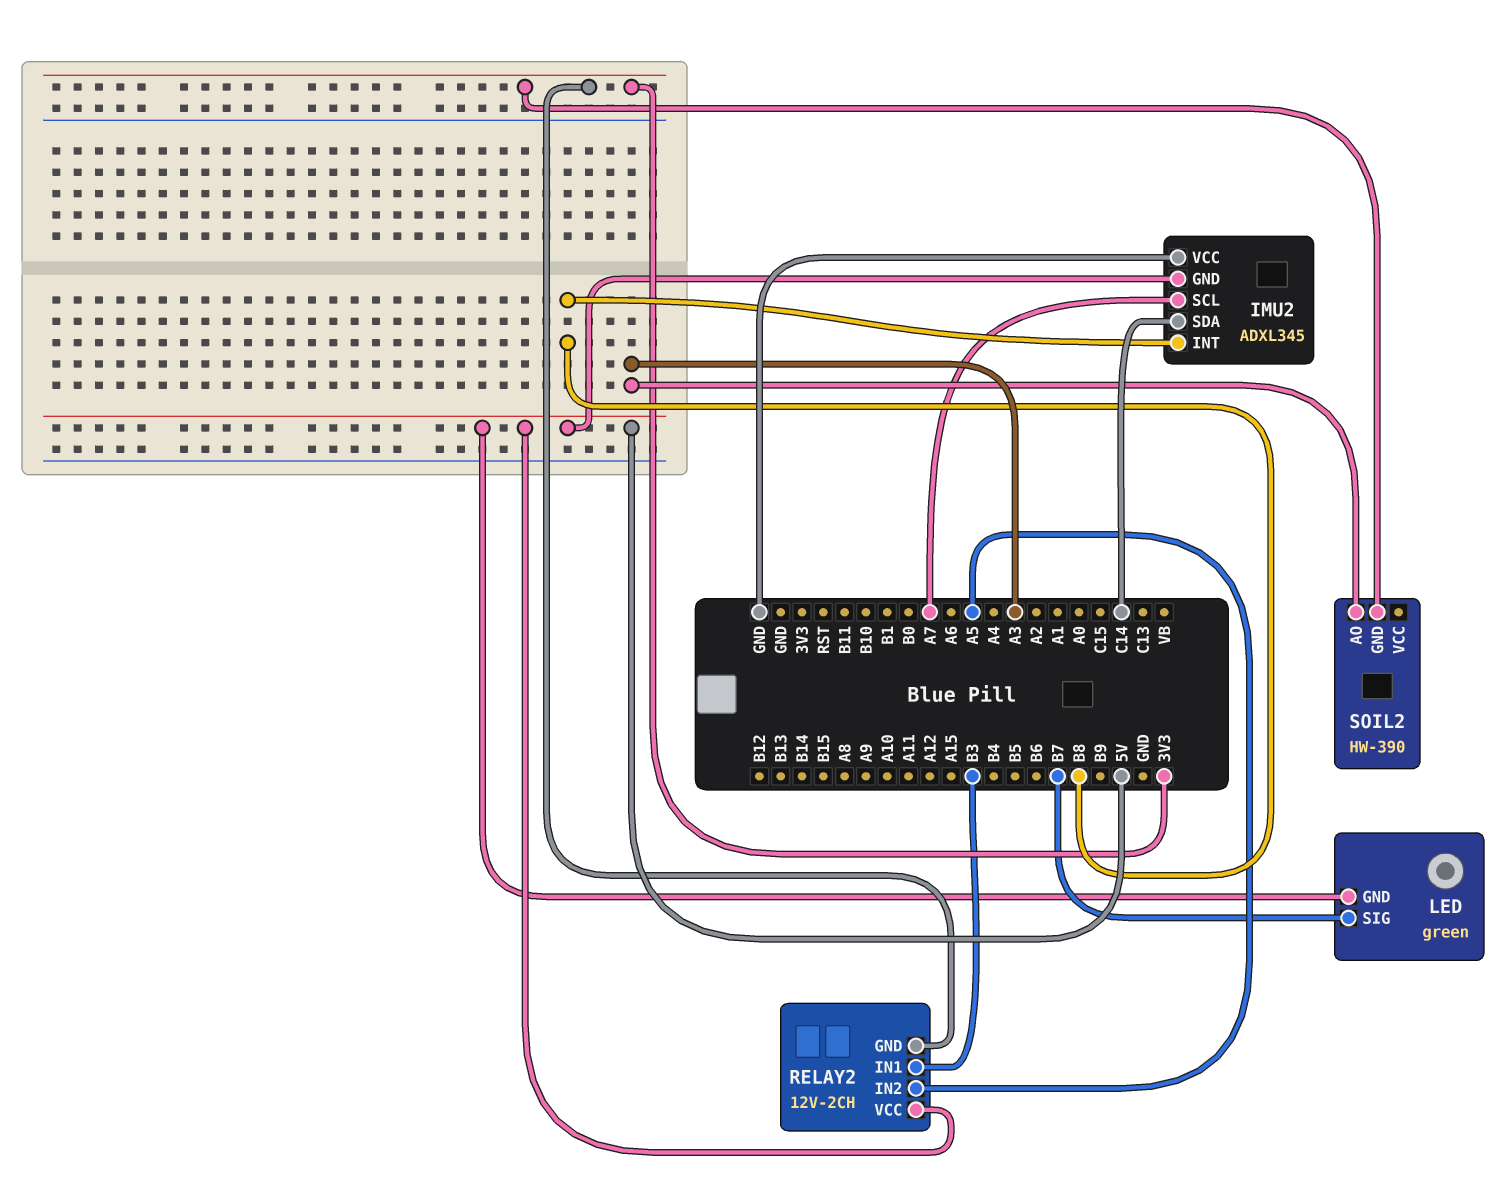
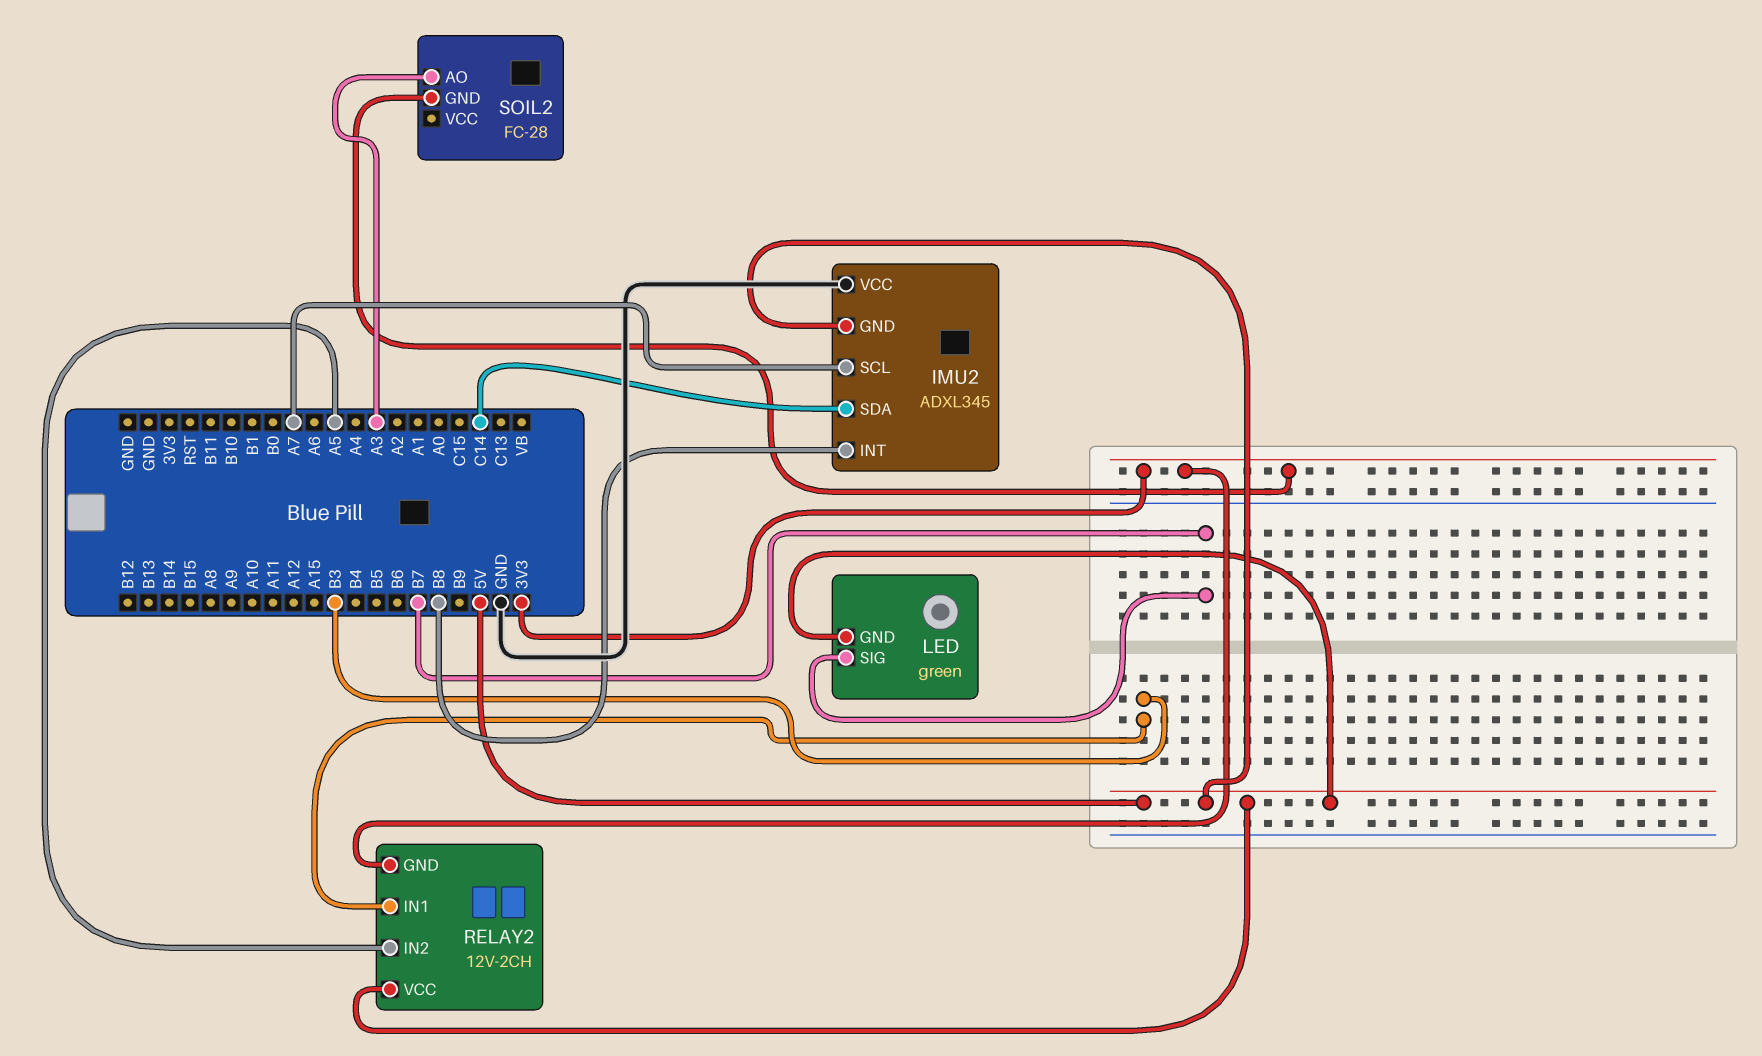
SOIL2: HW-390 -> FC-28

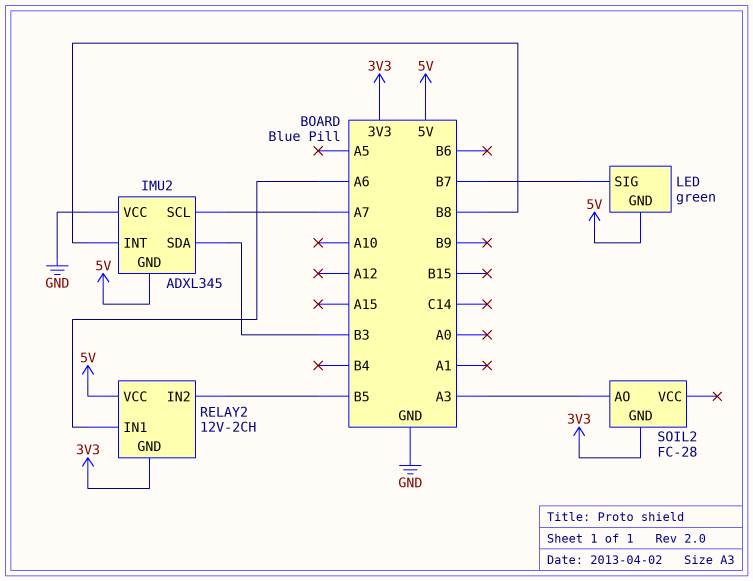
IMU2 pin SDA: C14 -> B3
RELAY2 pin IN1: B3 -> A6
RELAY2 pin IN2: A5 -> B5

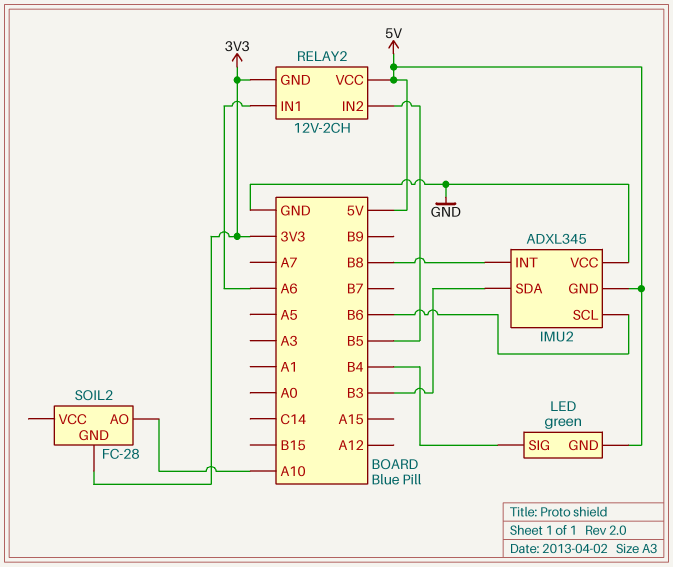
IMU2 pin SCL: A7 -> B6
LED pin SIG: B7 -> B4
SOIL2 pin AO: A3 -> A10

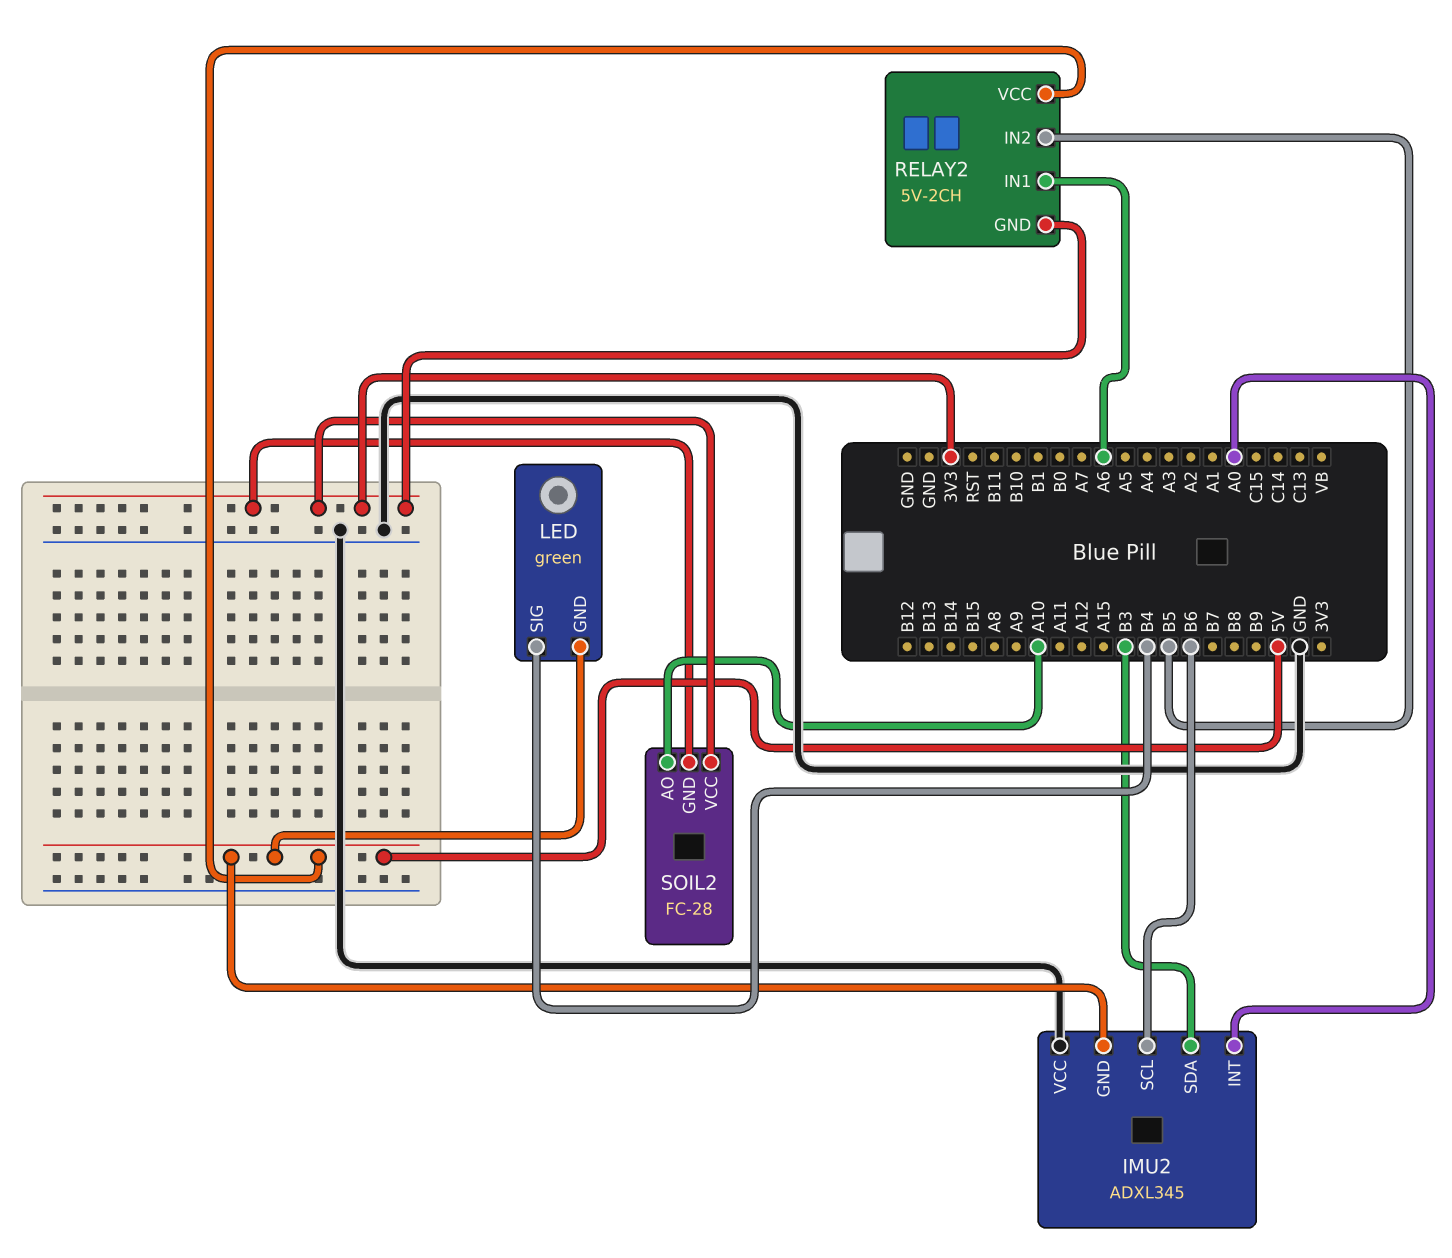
IMU2 pin INT: B8 -> A0
RELAY2: 12V-2CH -> 5V-2CH
SOIL2 pin VCC: none -> 3V3

